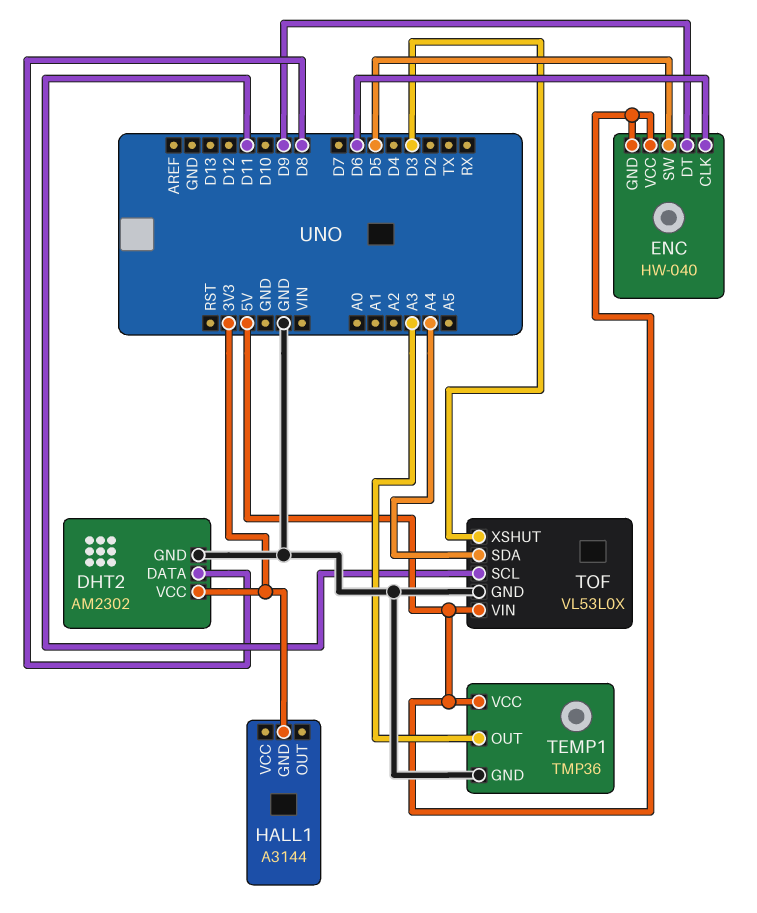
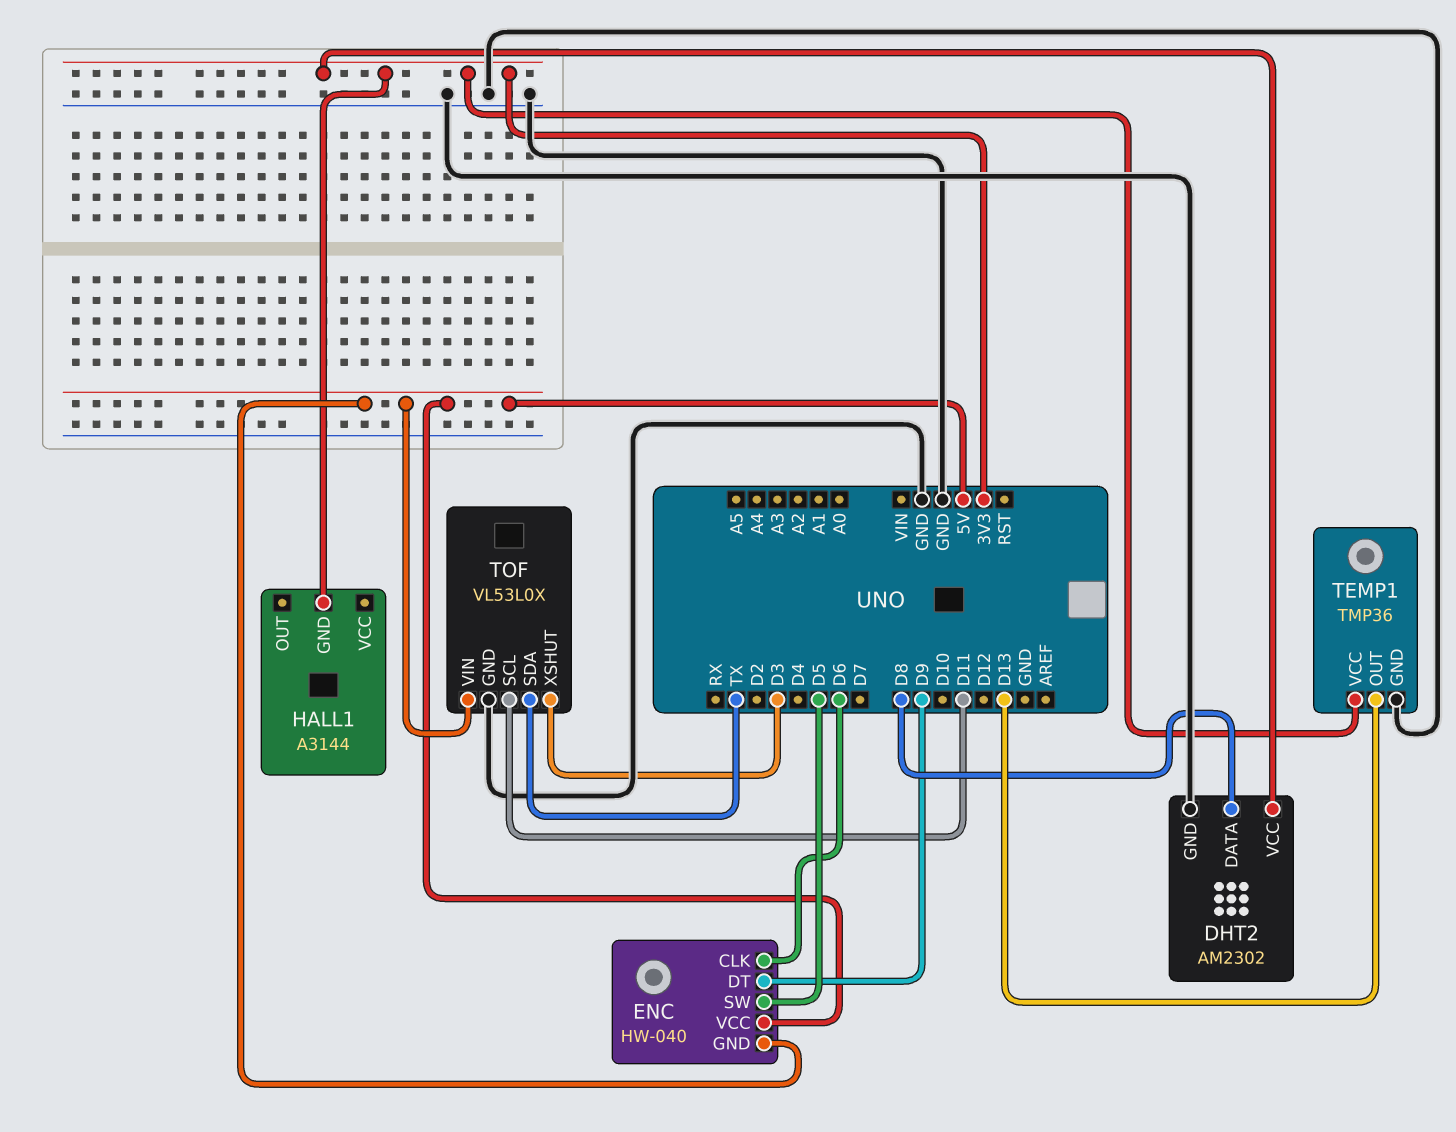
TEMP1 pin OUT: A3 -> D13
TEMP1 pin VCC: 5V -> 3V3
TOF pin SDA: A4 -> TX

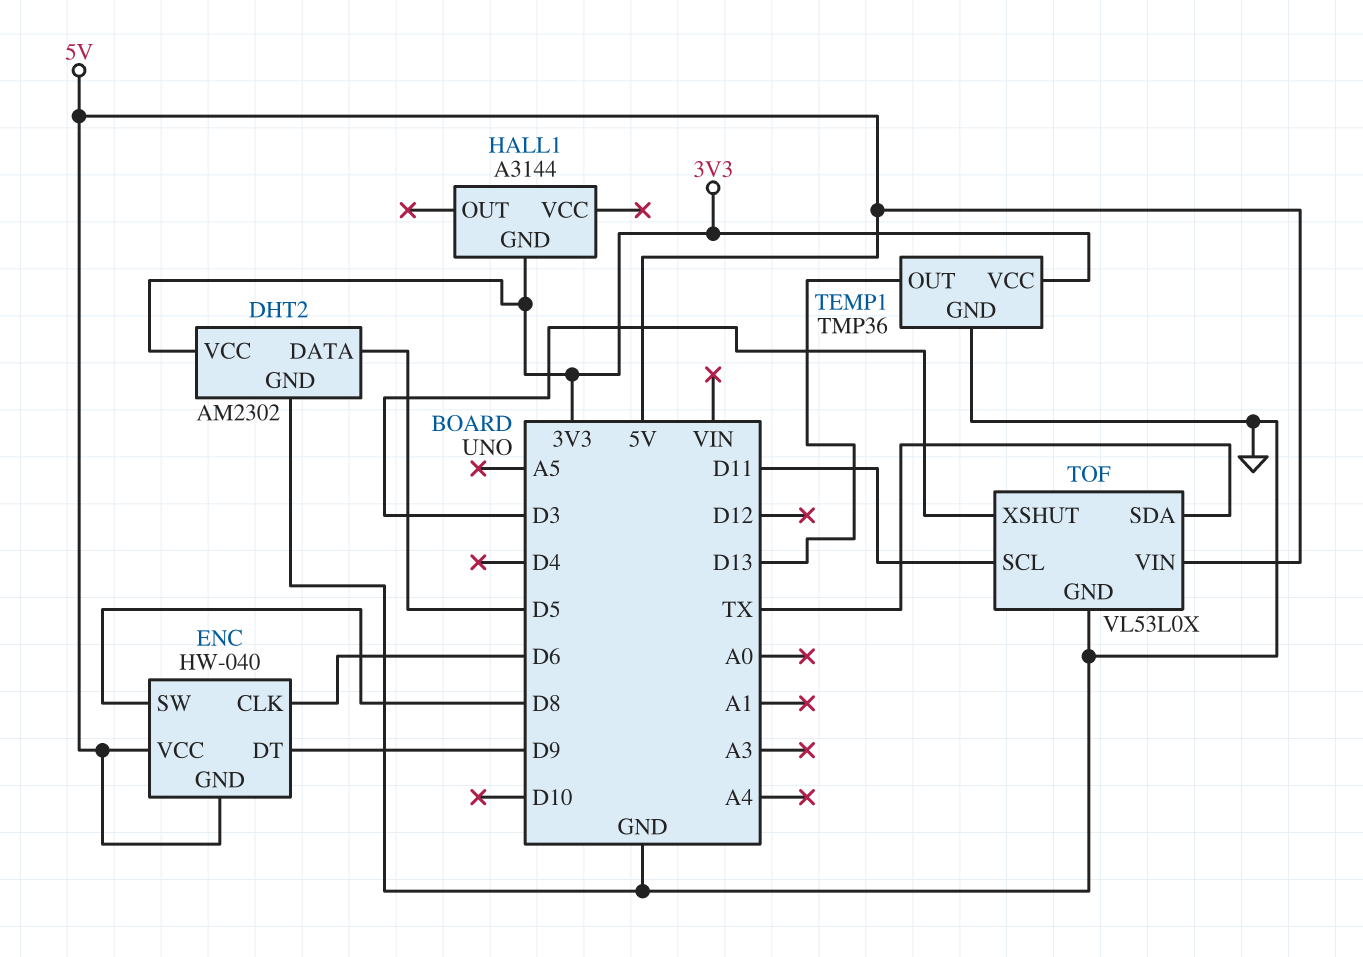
DHT2 pin DATA: D8 -> D5
ENC pin SW: D5 -> D8

